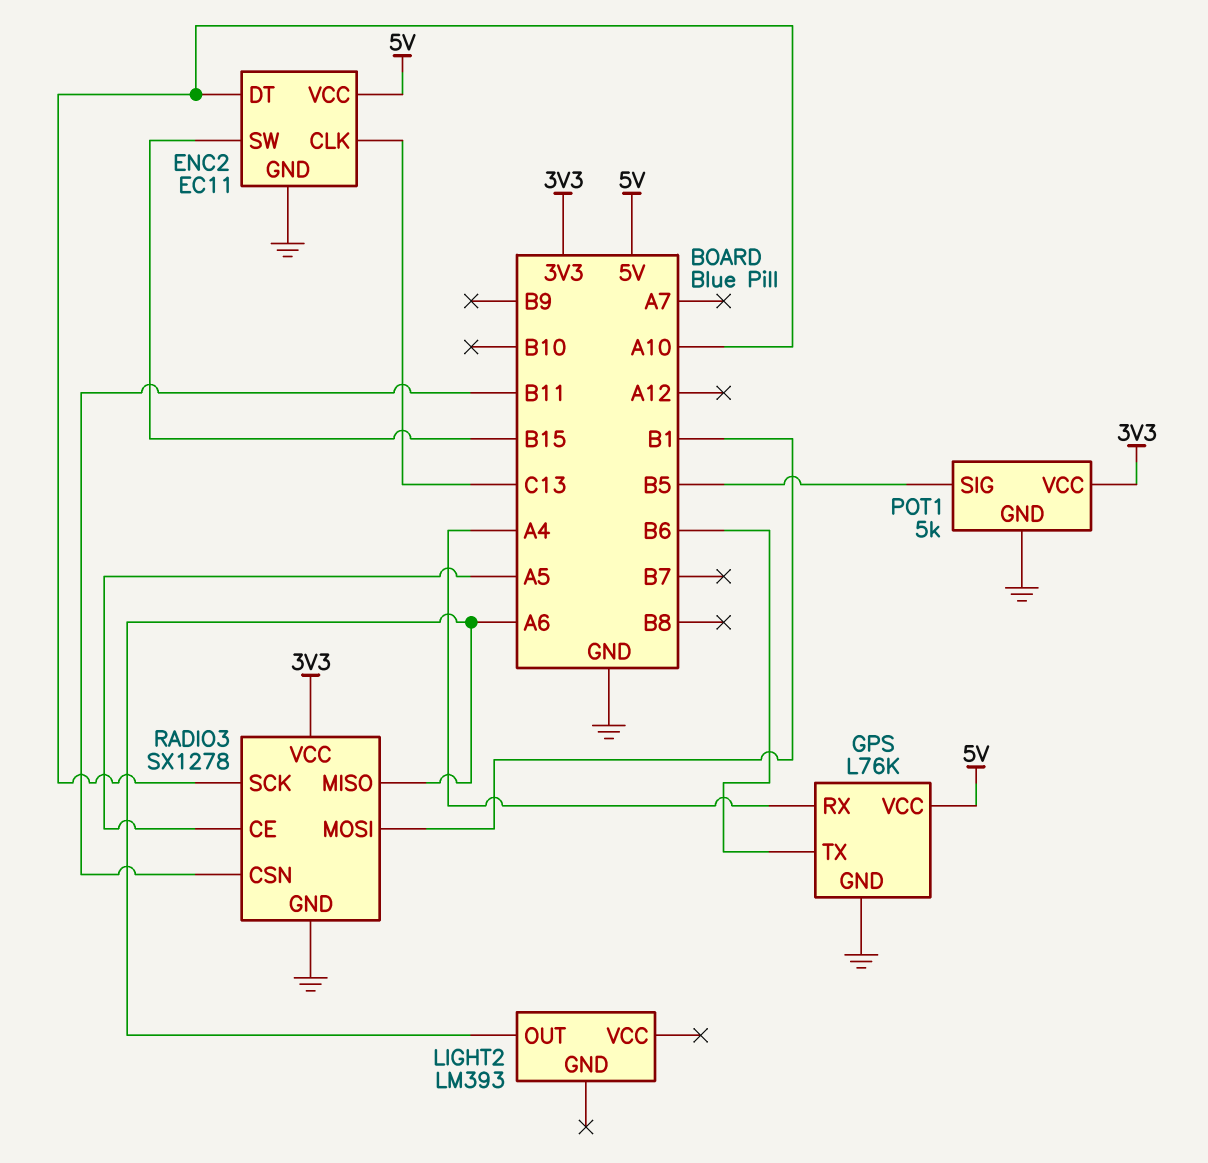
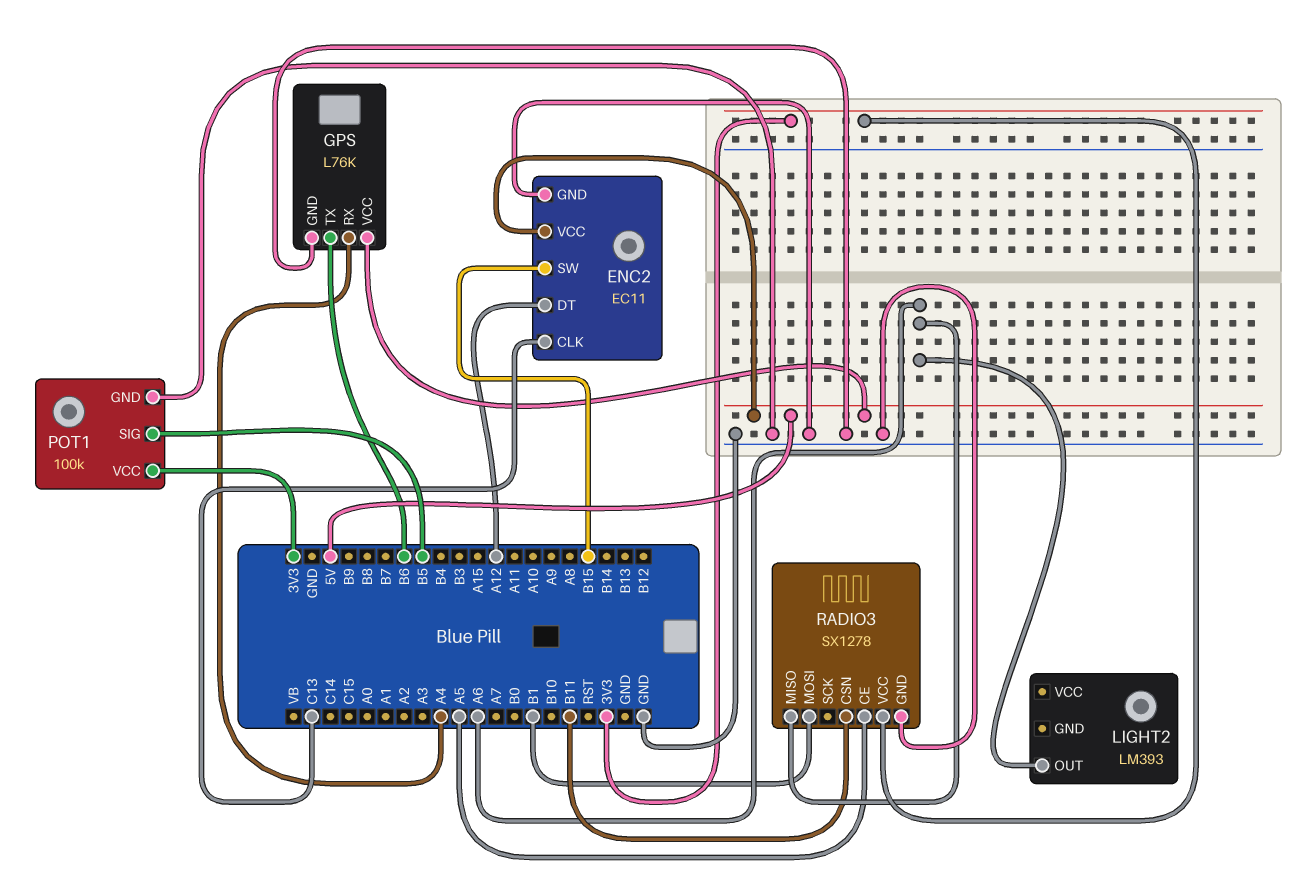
ENC2 pin DT: A10 -> A12
POT1: 5k -> 100k
RADIO3 pin SCK: A10 -> none

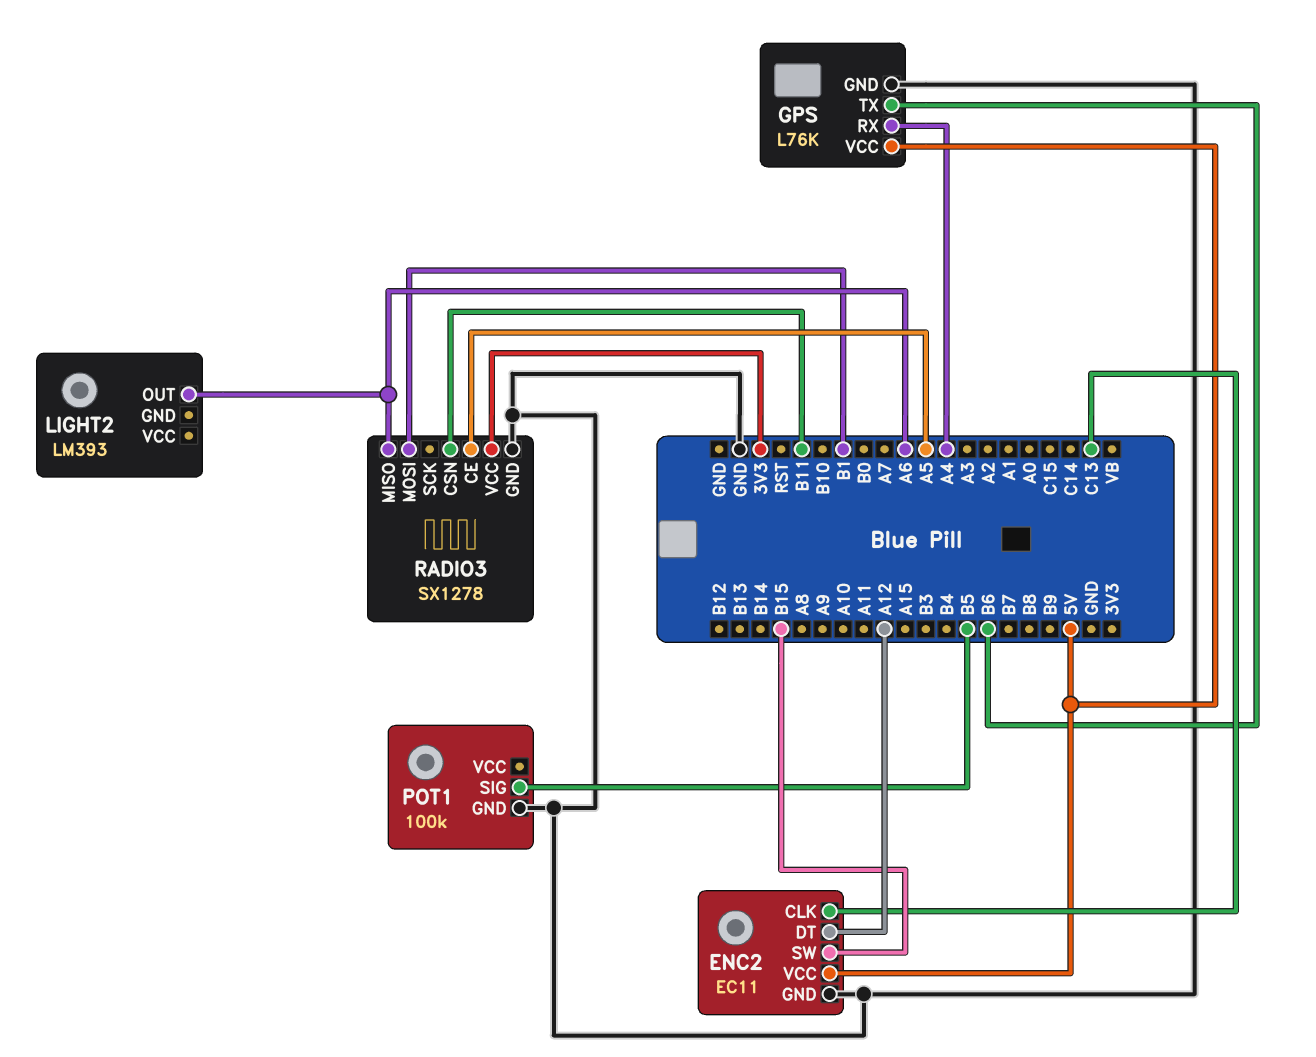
POT1 pin VCC: 3V3 -> none

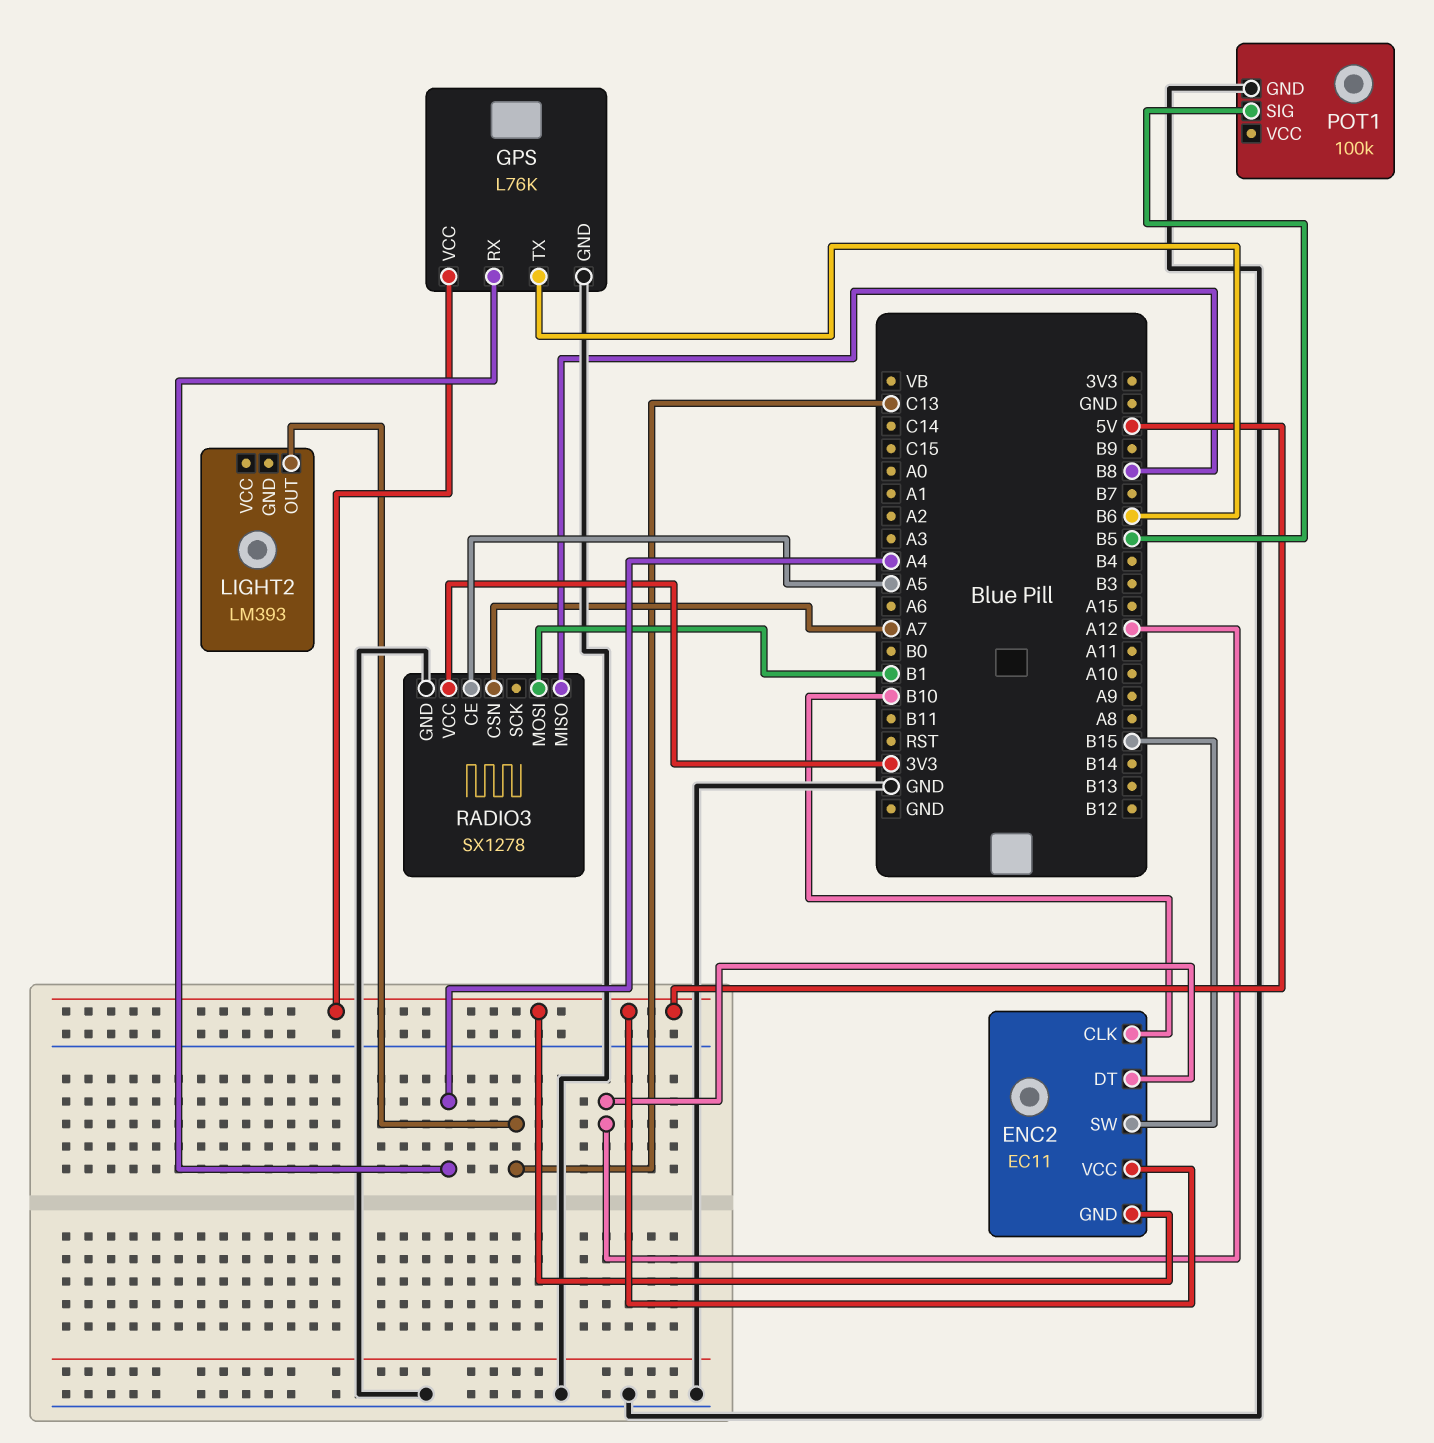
ENC2 pin CLK: C13 -> B10
ENC2 pin GND: GND -> 5V
LIGHT2 pin OUT: A6 -> C13
RADIO3 pin CSN: B11 -> A7
RADIO3 pin MISO: A6 -> B8

